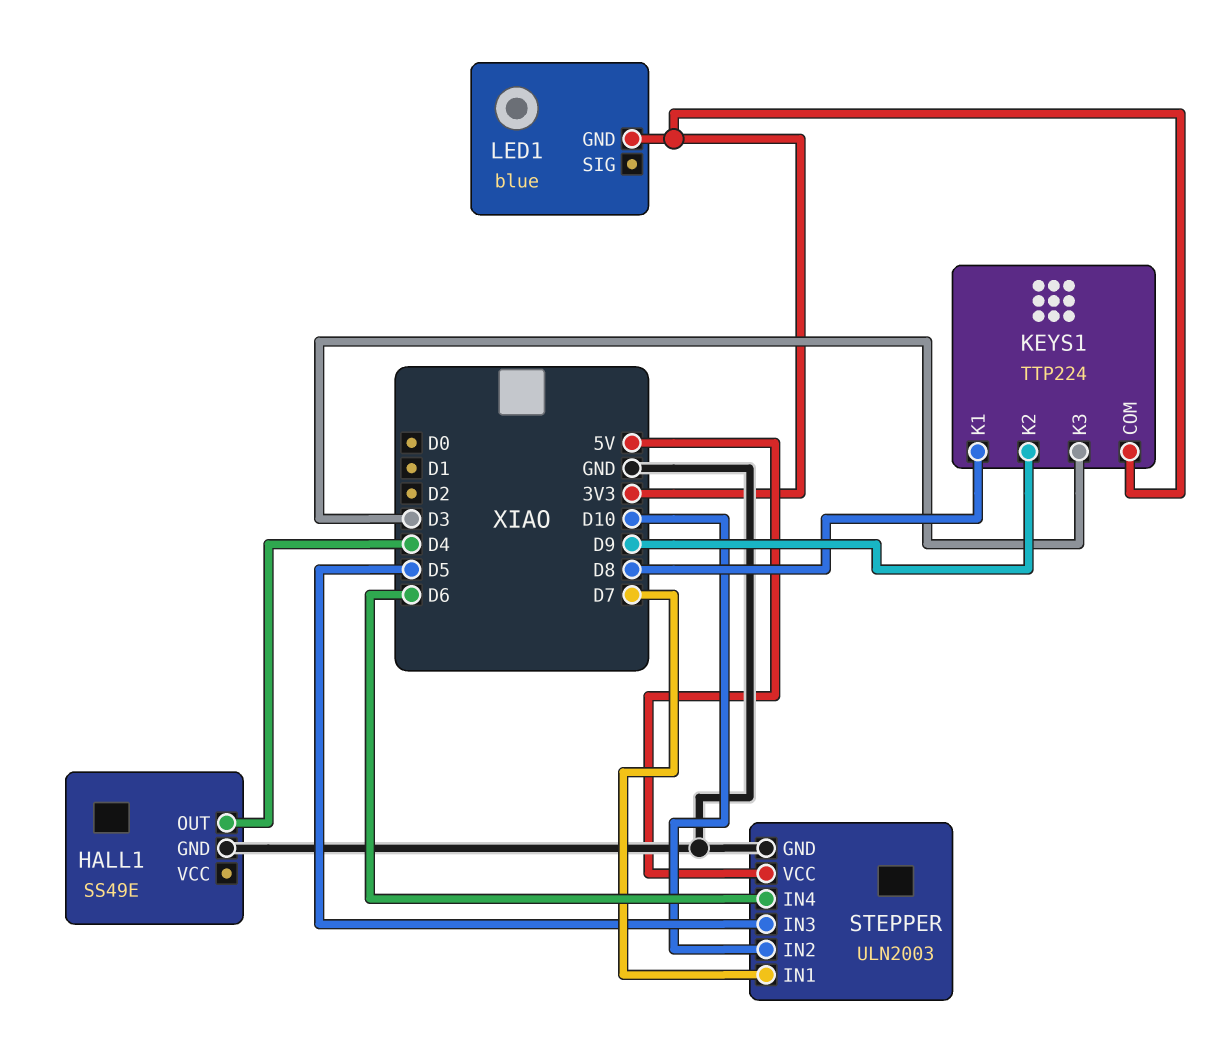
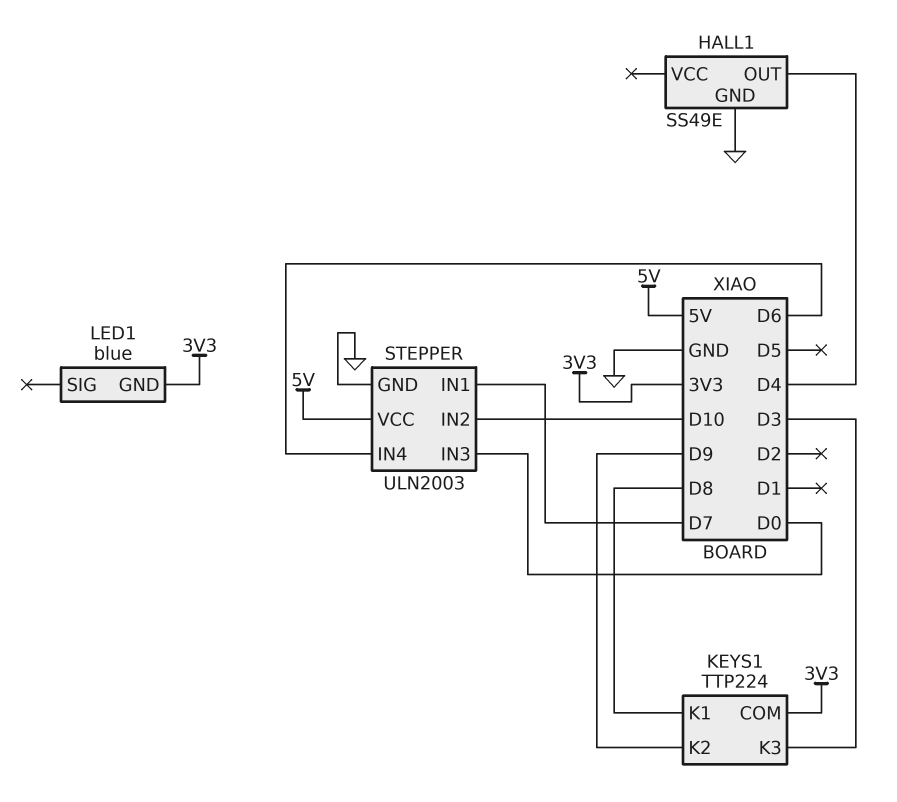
STEPPER pin IN3: D5 -> D0

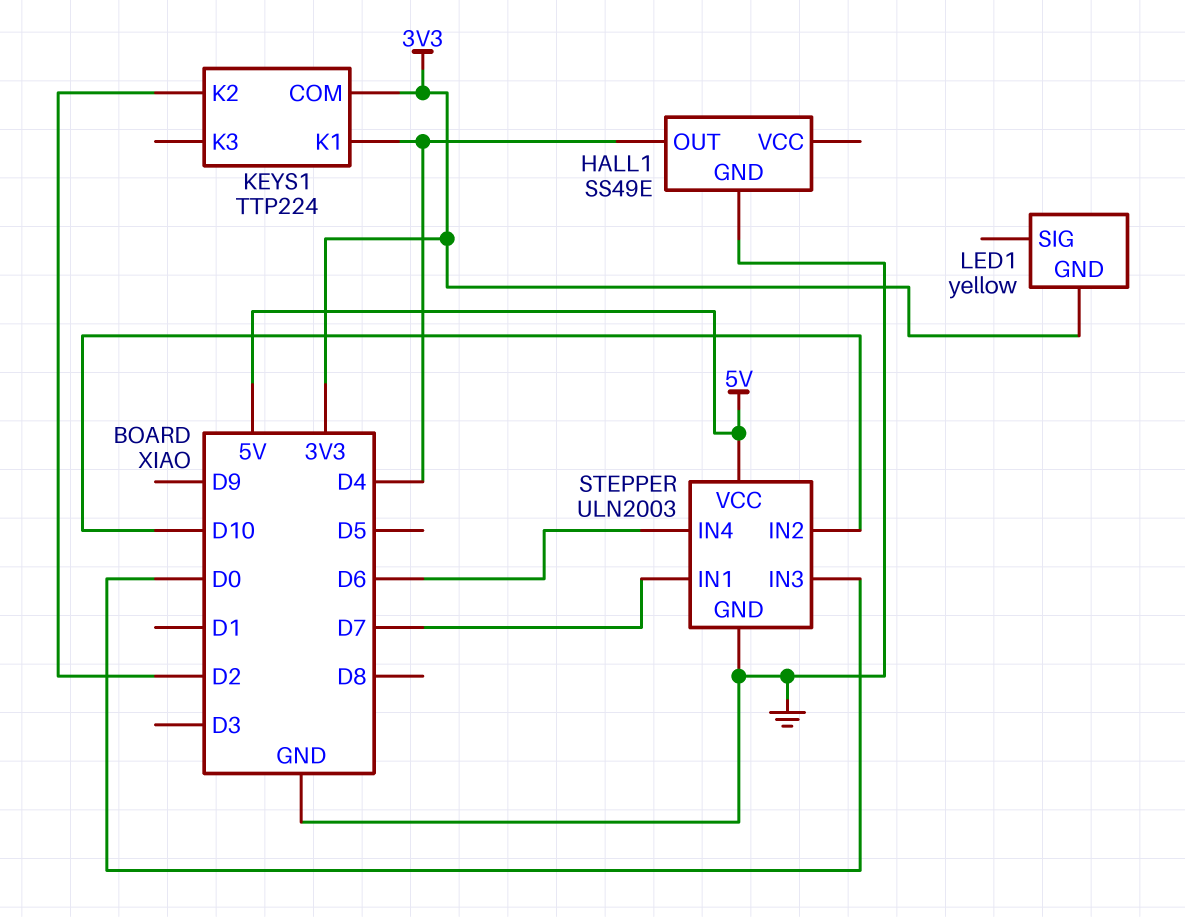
KEYS1 pin K1: D8 -> D4
KEYS1 pin K2: D9 -> D2
KEYS1 pin K3: D3 -> none
LED1: blue -> yellow

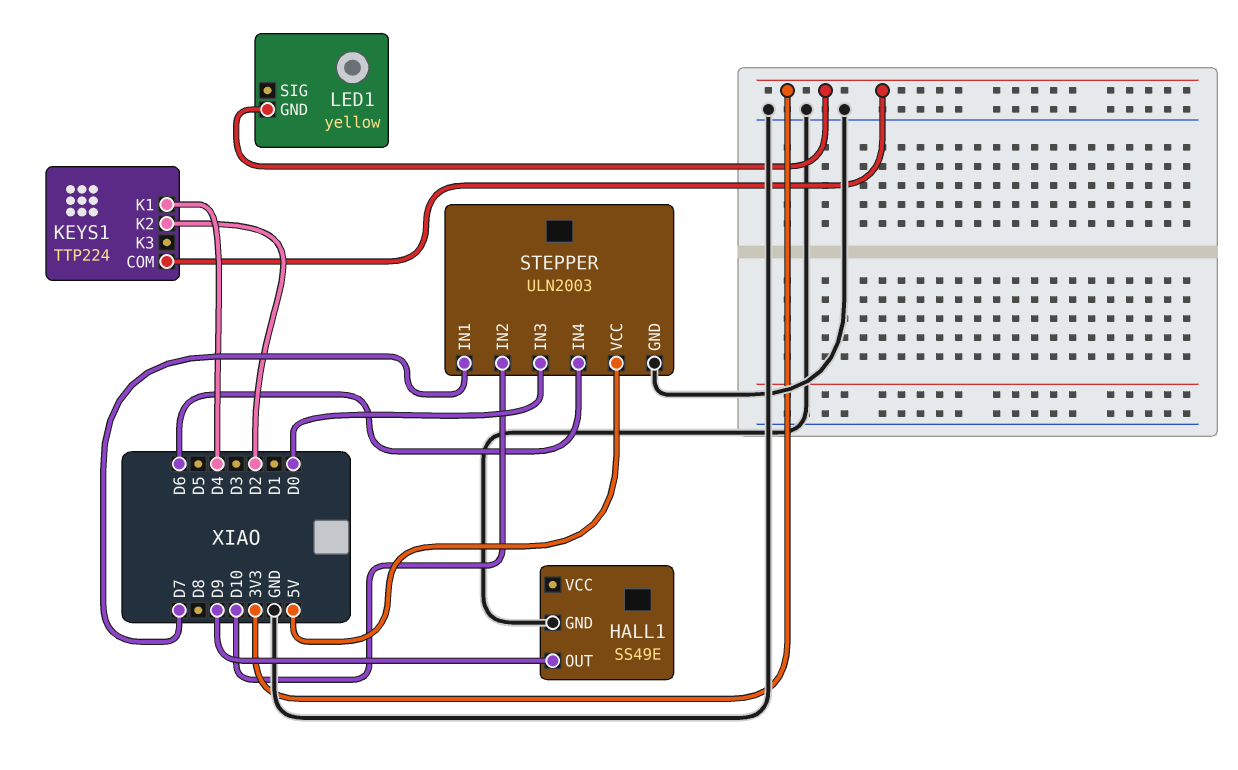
HALL1 pin OUT: D4 -> D9

